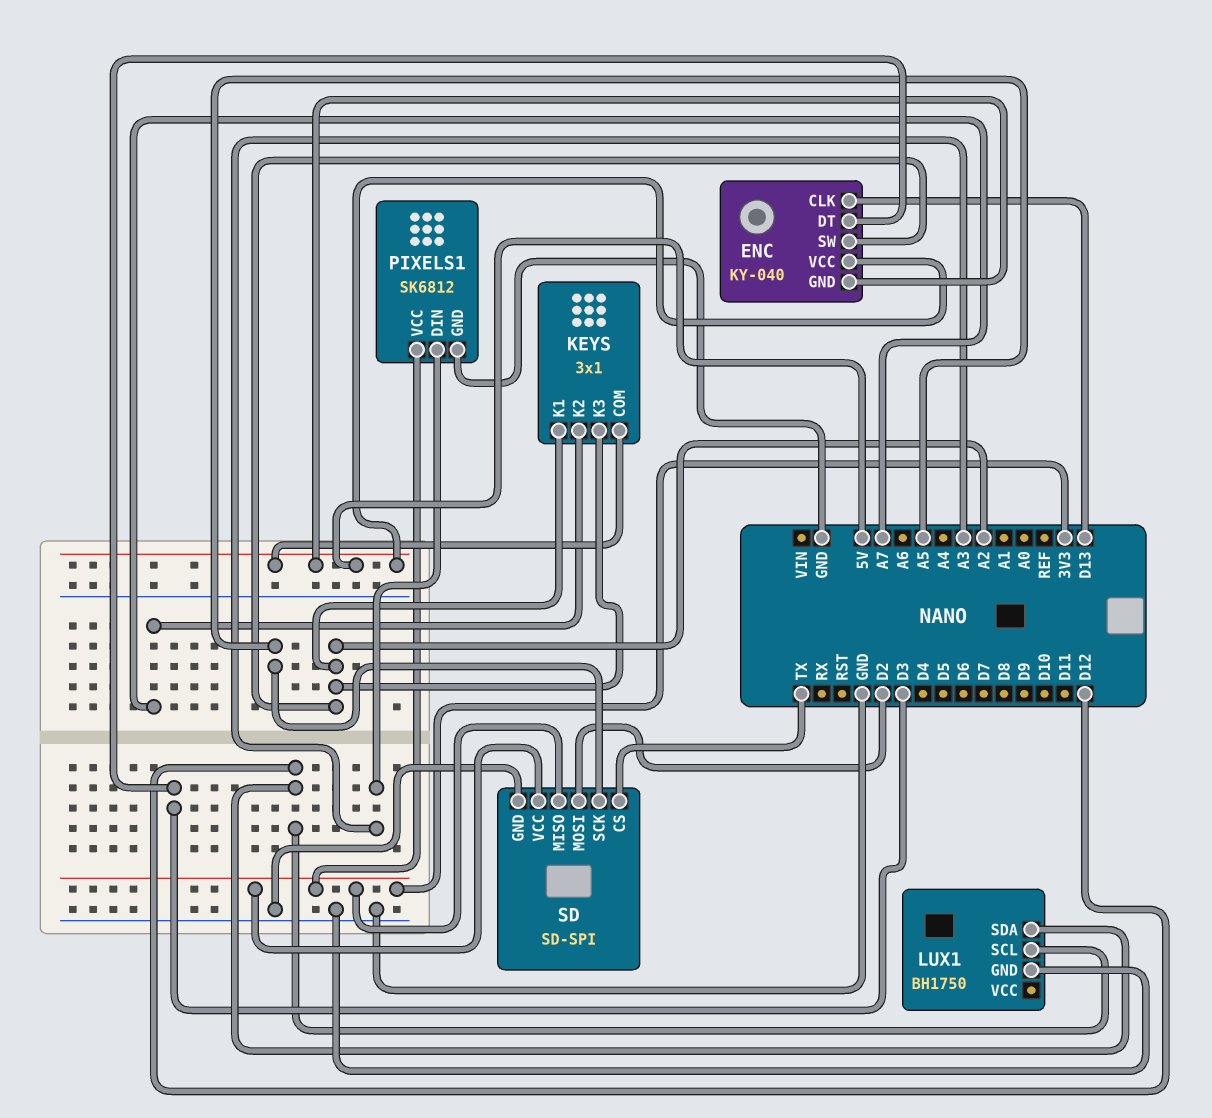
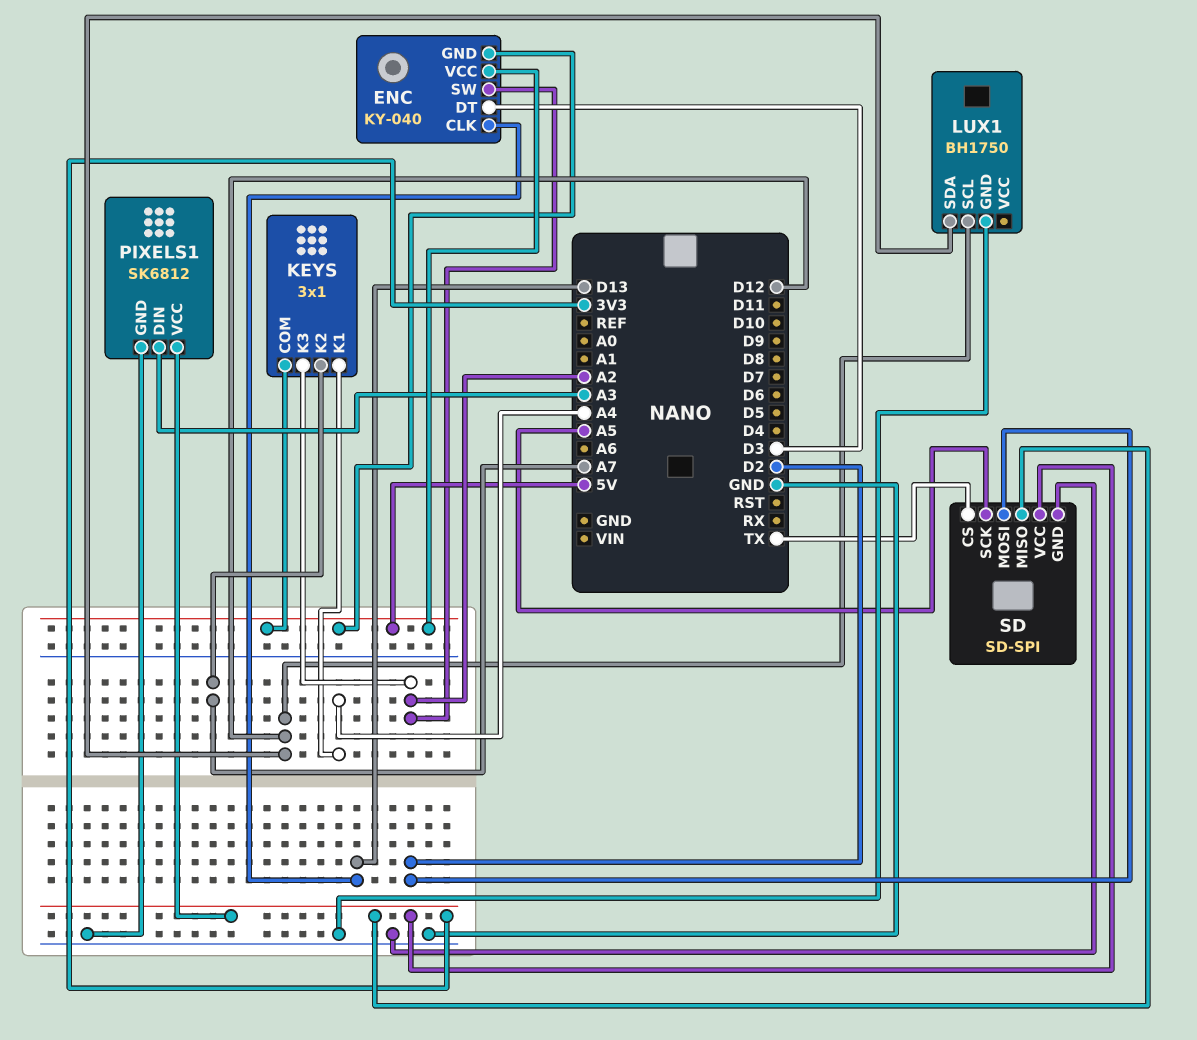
KEYS pin K1: A2 -> A4

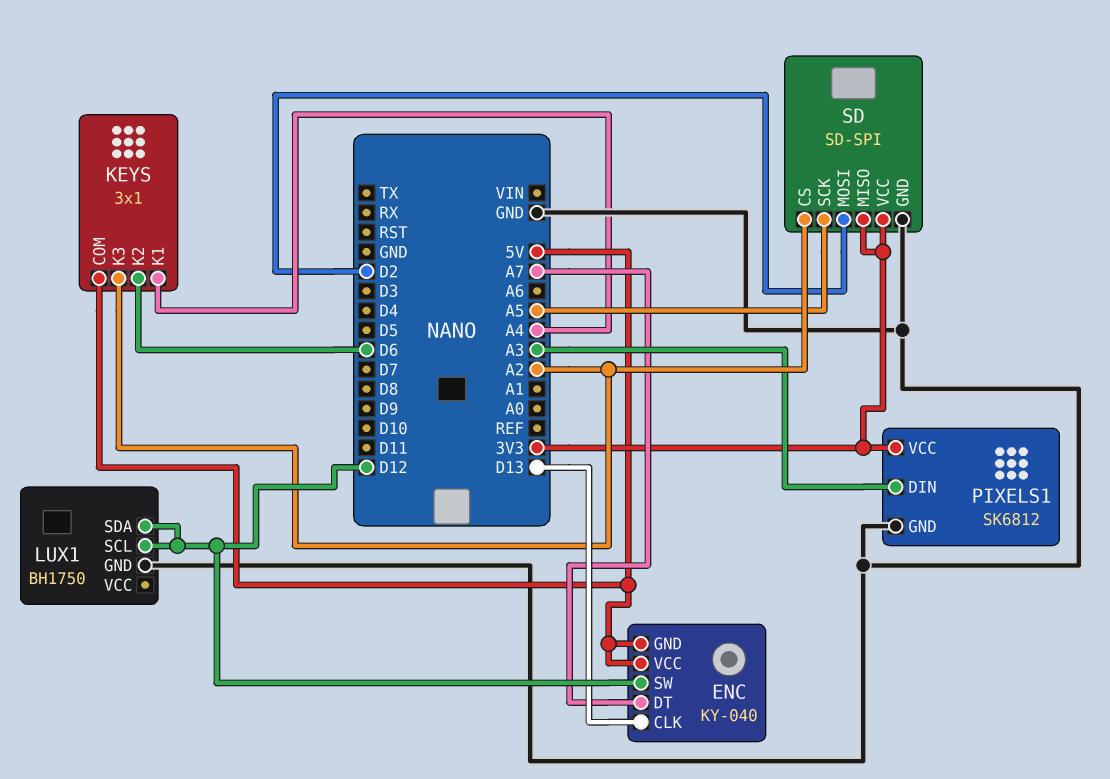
ENC pin DT: D3 -> A7
ENC pin SW: A2 -> D12
KEYS pin K2: A7 -> D6
SD pin CS: TX -> A2

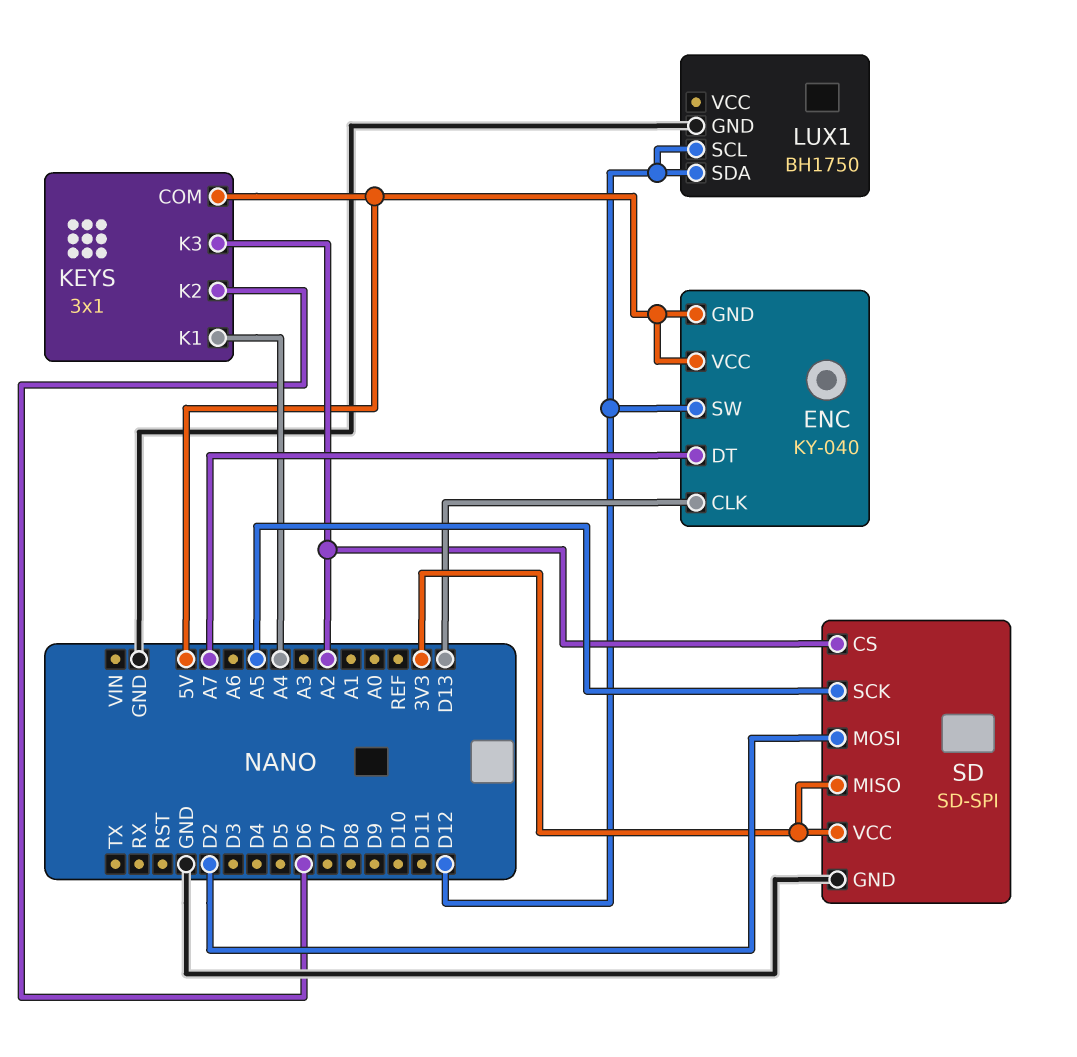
PIXELS1: SK6812 -> none
PIXELS1 pin DIN: A3 -> none
PIXELS1 pin GND: GND -> none
PIXELS1 pin VCC: 3V3 -> none

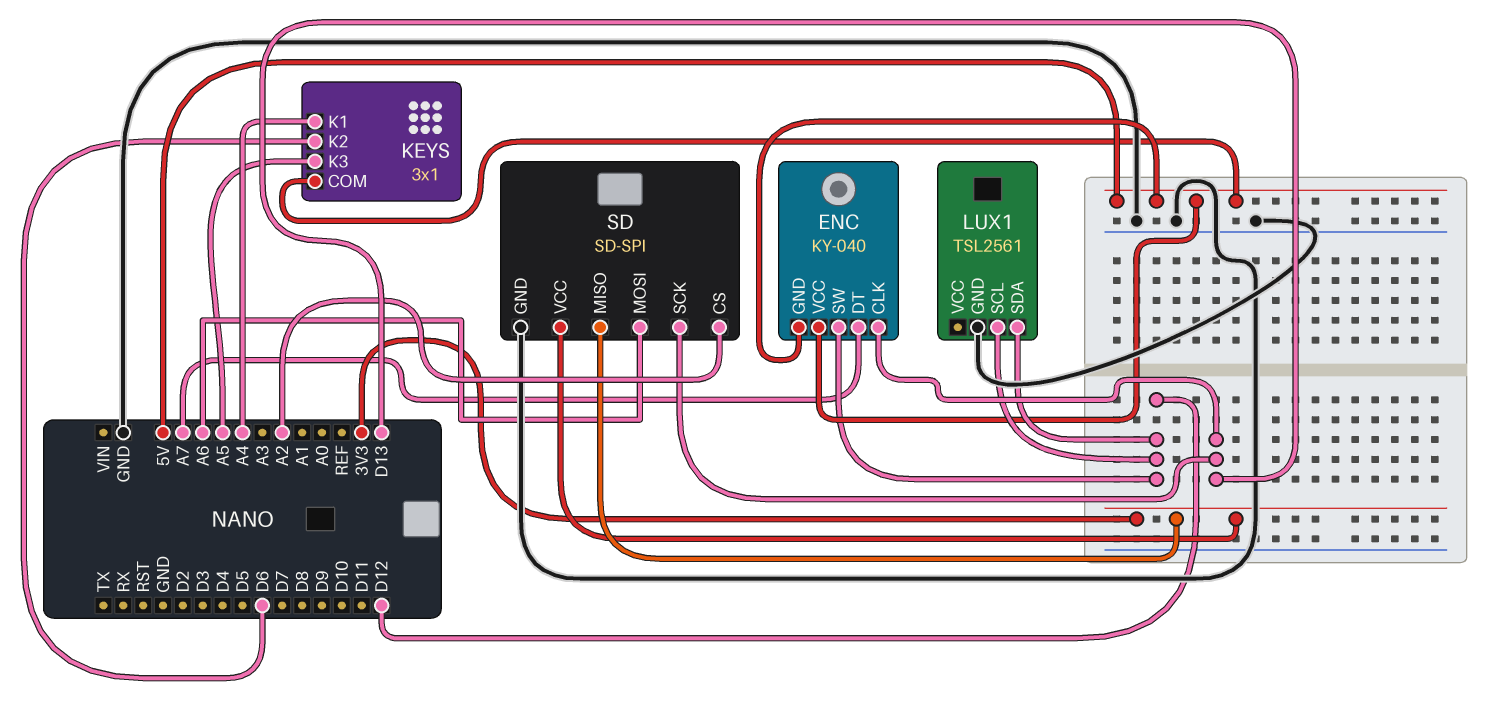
KEYS pin K3: A2 -> A5
LUX1: BH1750 -> TSL2561
SD pin MOSI: D2 -> A6
SD pin SCK: A5 -> D13

